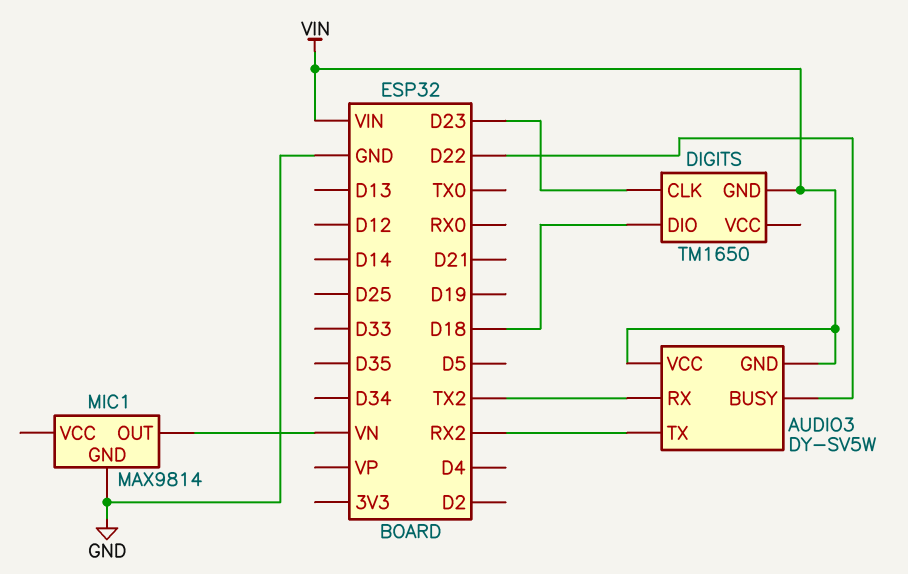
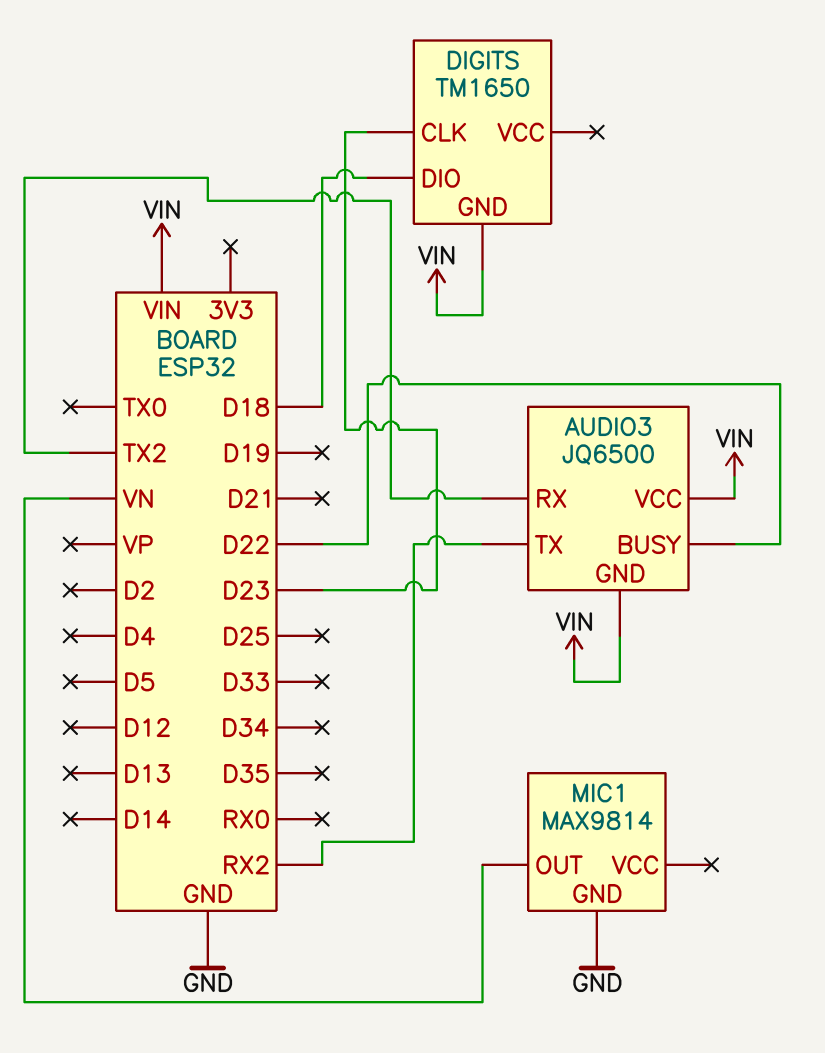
AUDIO3: DY-SV5W -> JQ6500

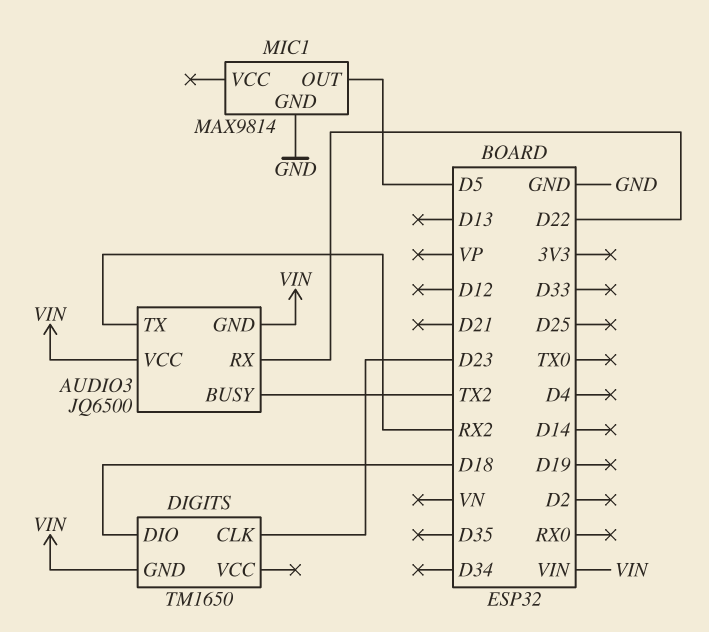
AUDIO3 pin BUSY: D22 -> TX2
AUDIO3 pin RX: TX2 -> D22
MIC1 pin OUT: VN -> D5

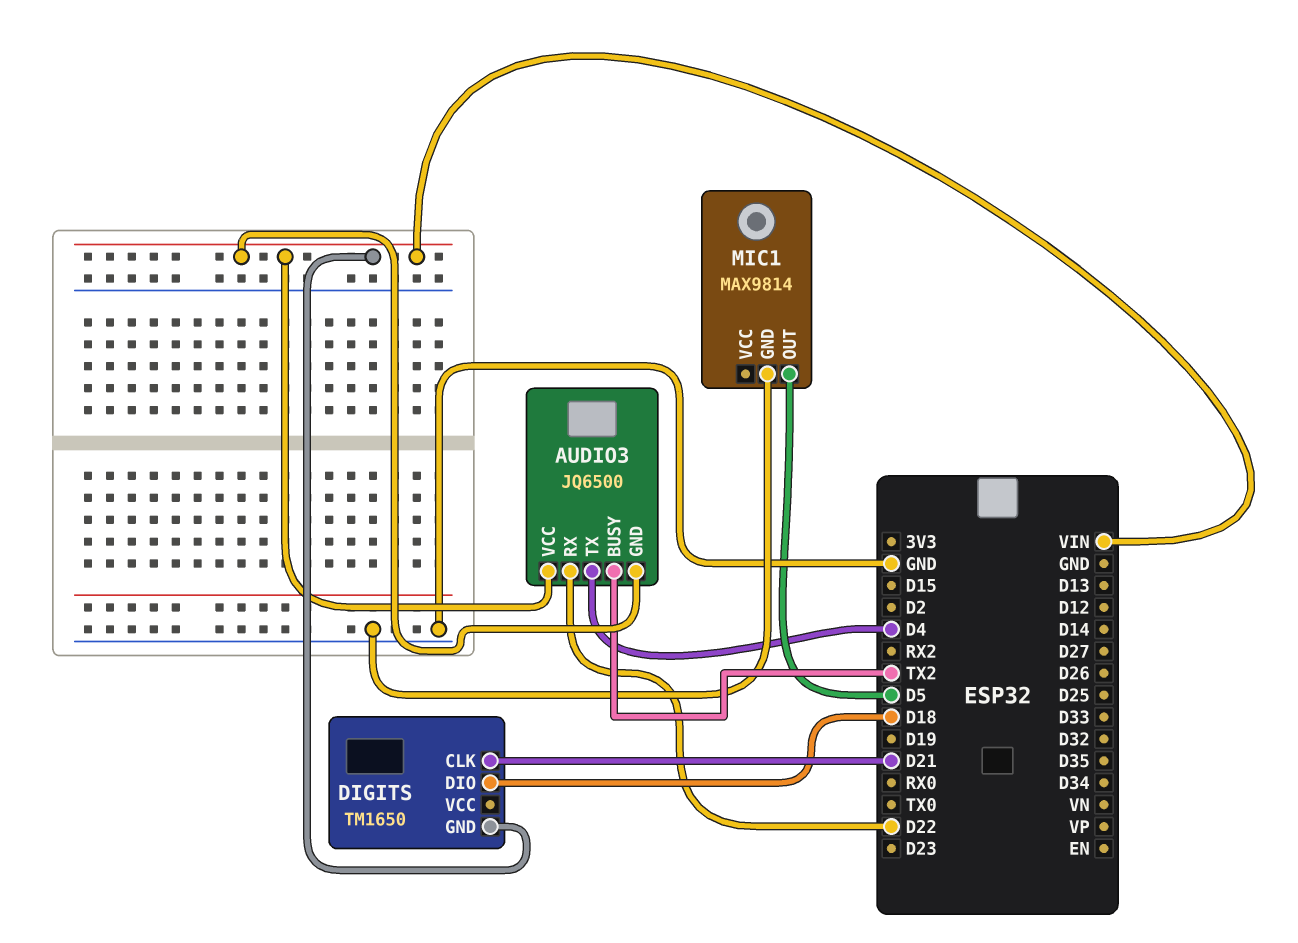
AUDIO3 pin TX: RX2 -> D4
DIGITS pin CLK: D23 -> D21

